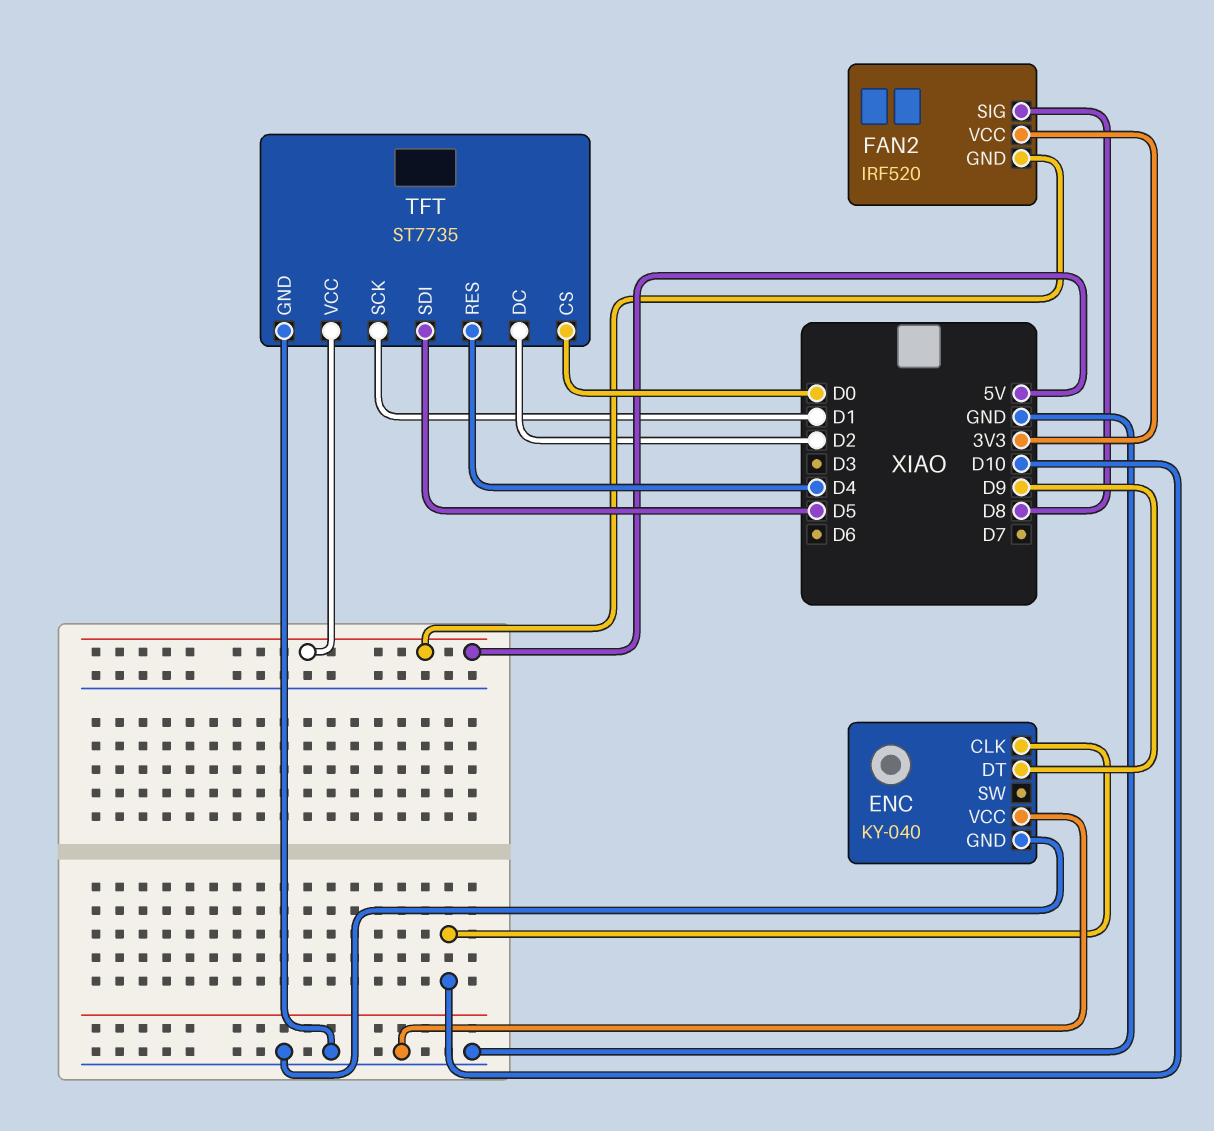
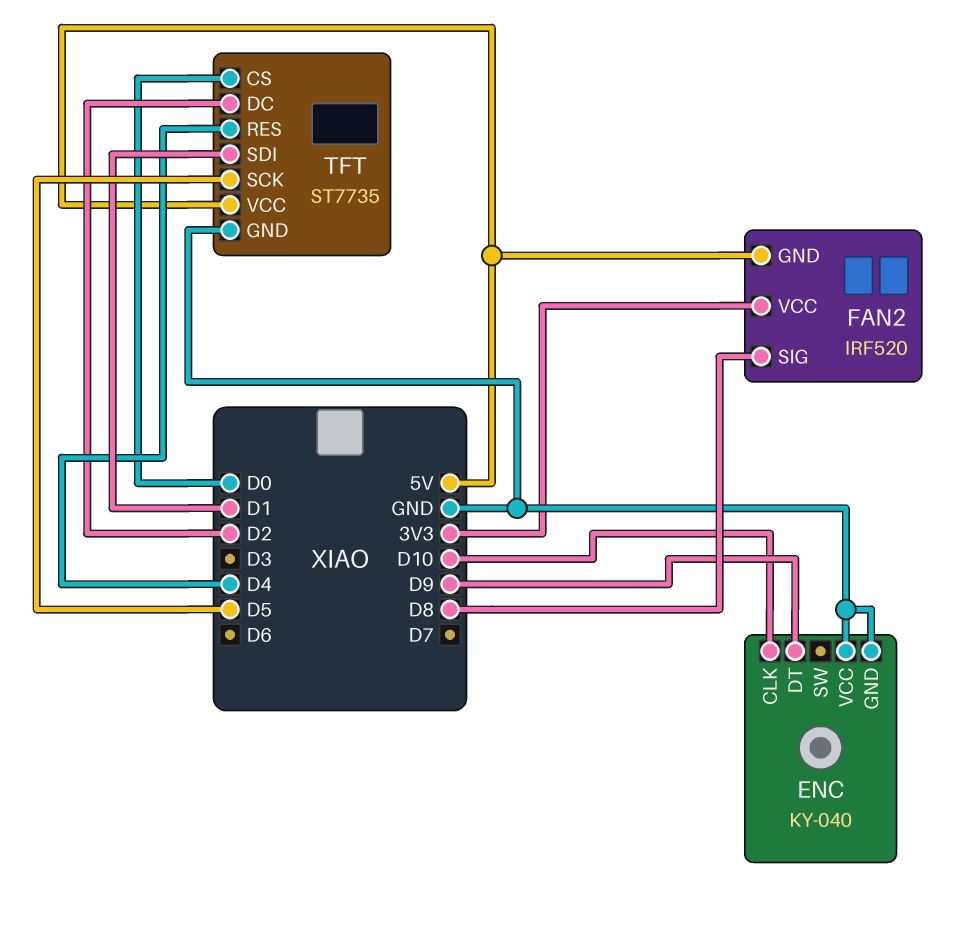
TFT pin SCK: D1 -> D5
TFT pin SDI: D5 -> D1

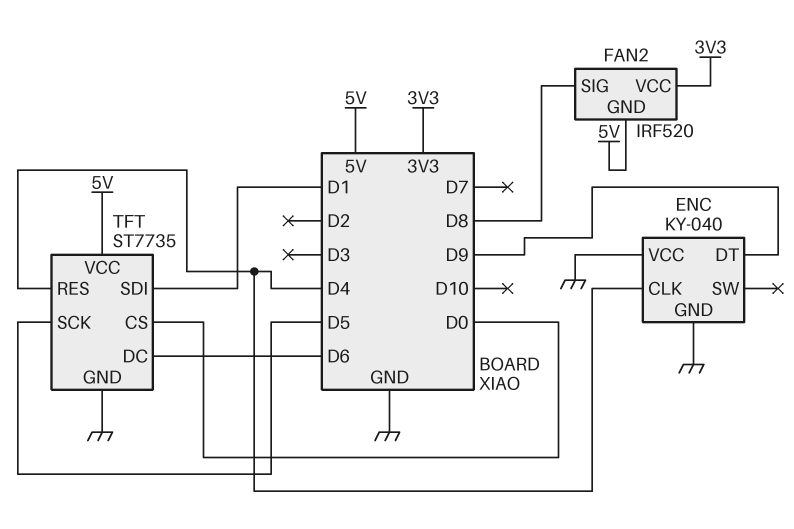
ENC pin CLK: D10 -> D4
TFT pin DC: D2 -> D6

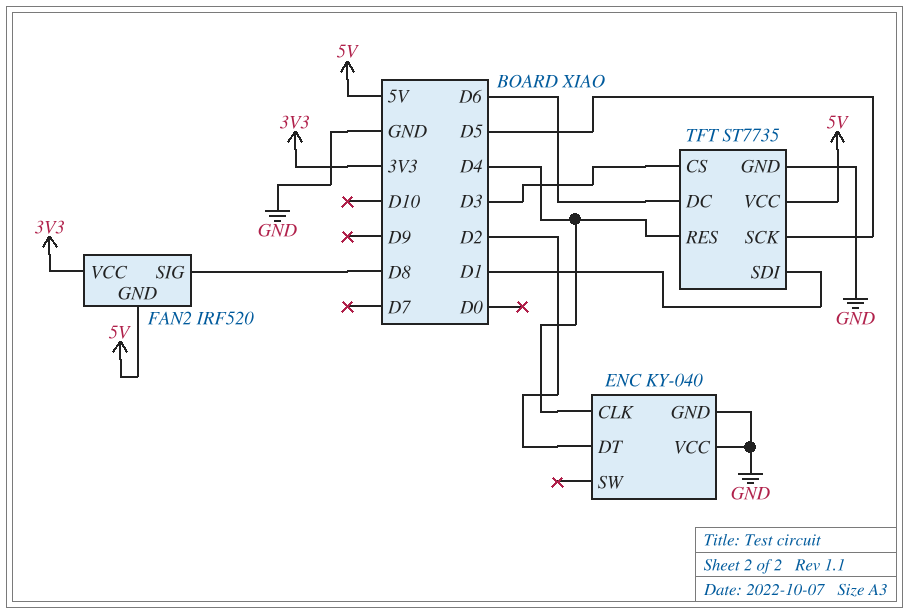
ENC pin DT: D9 -> D2
TFT pin CS: D0 -> D3

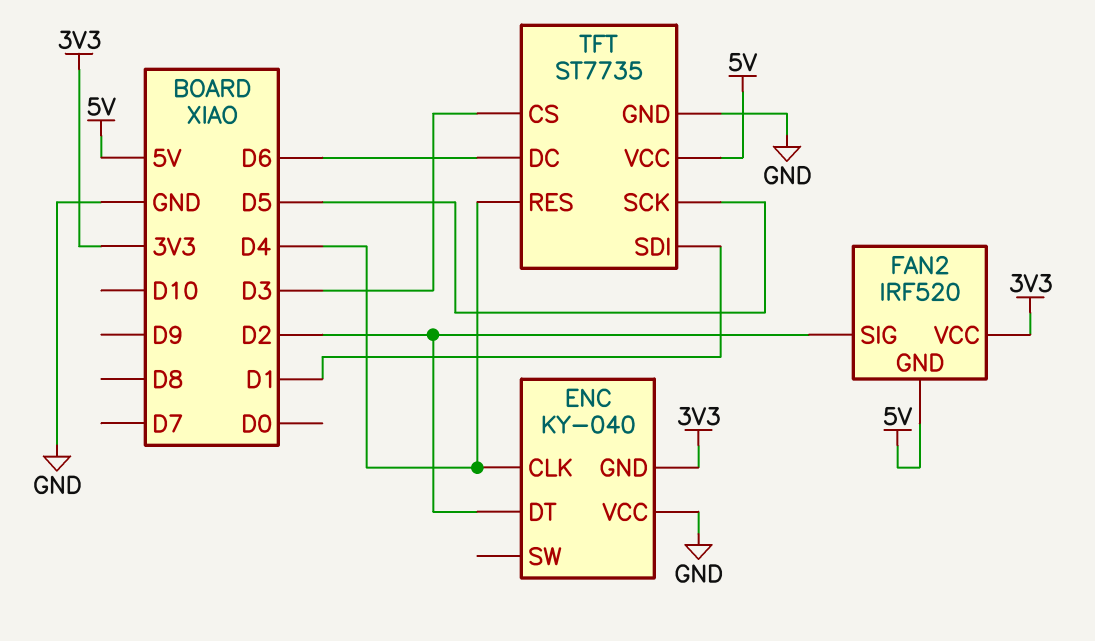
ENC pin GND: GND -> 3V3
FAN2 pin SIG: D8 -> D2

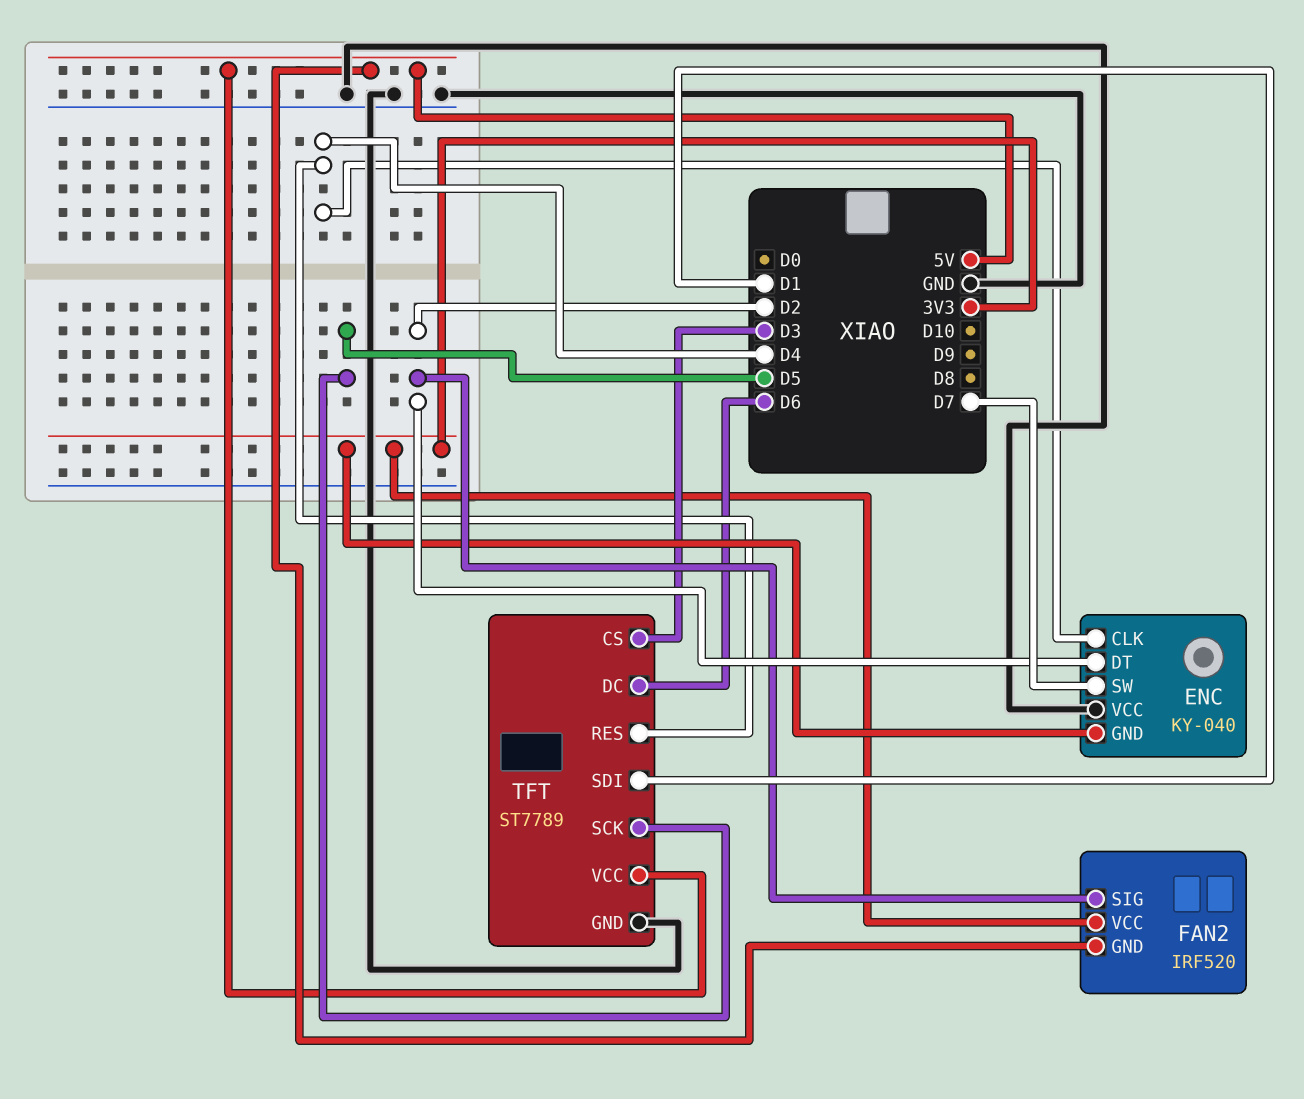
ENC pin SW: none -> D7
TFT: ST7735 -> ST7789

